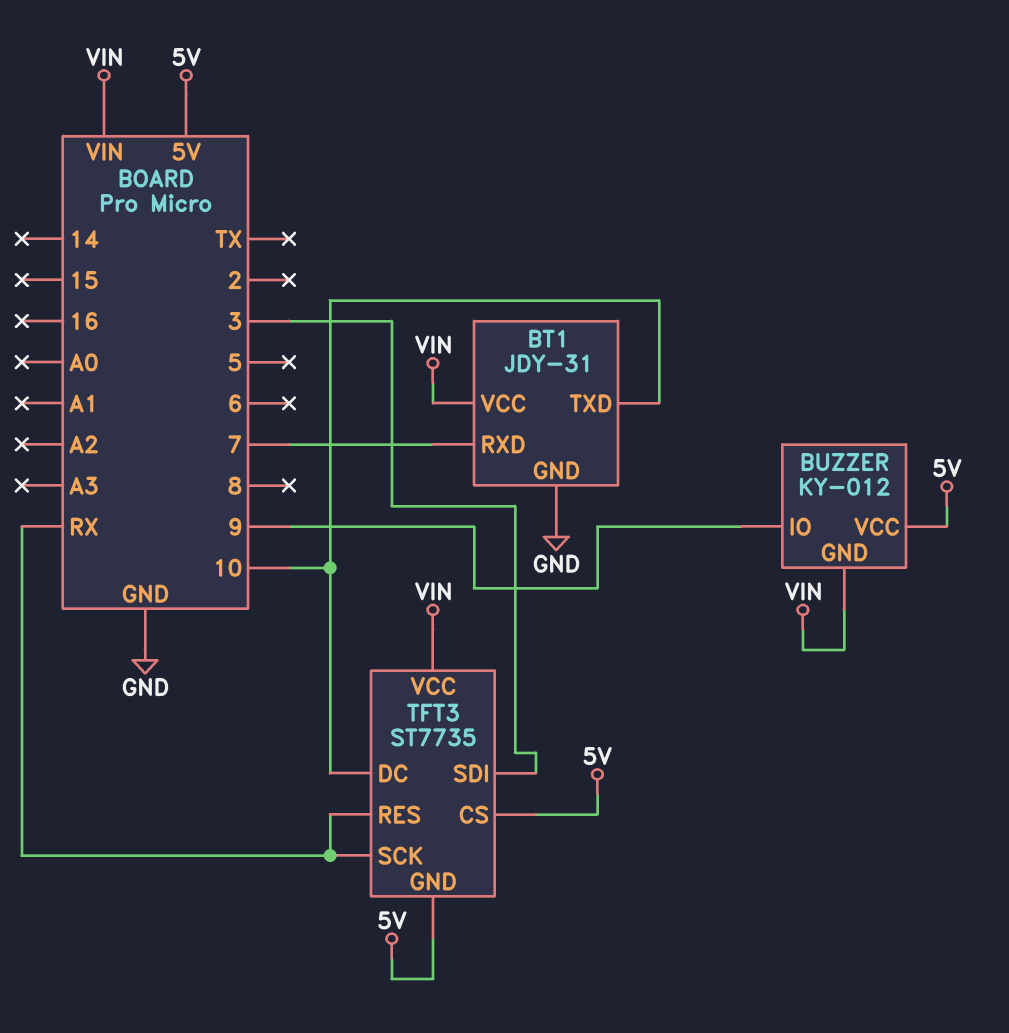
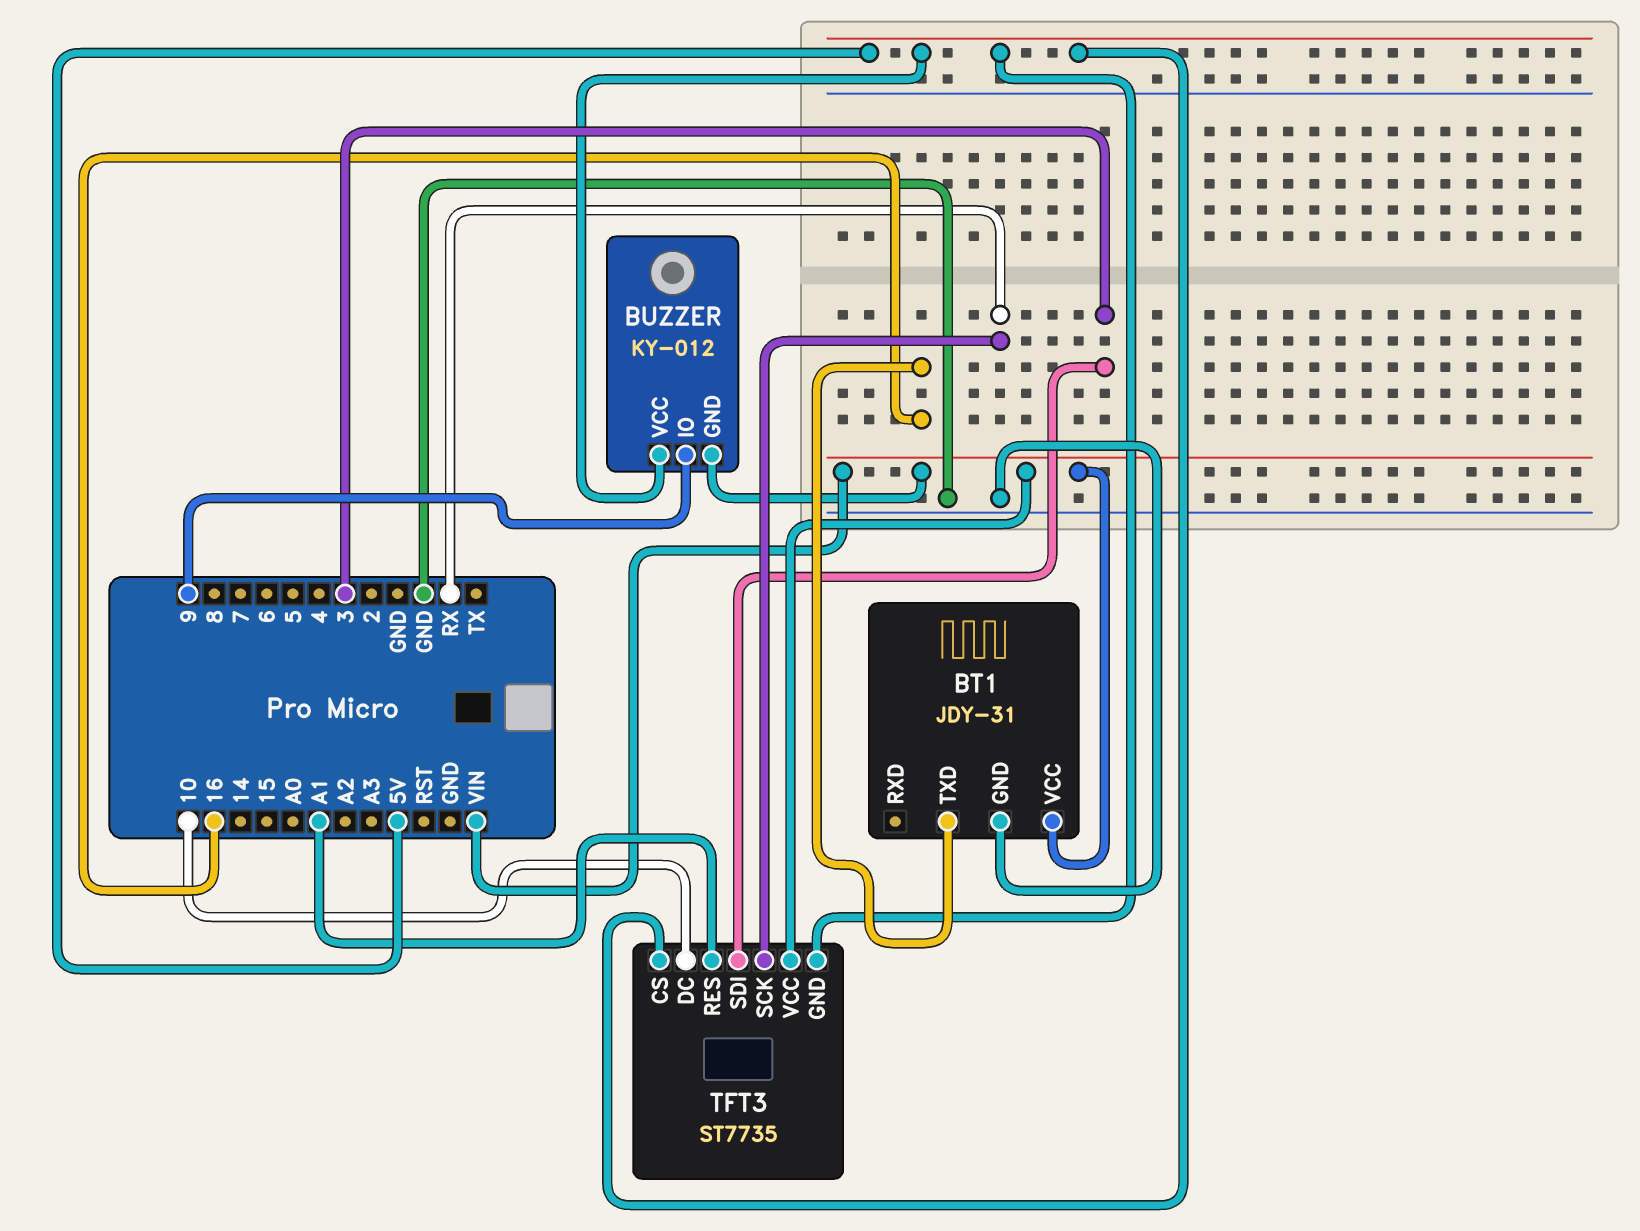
BT1 pin RXD: 7 -> none
BT1 pin TXD: 10 -> 16
TFT3 pin RES: RX -> A1

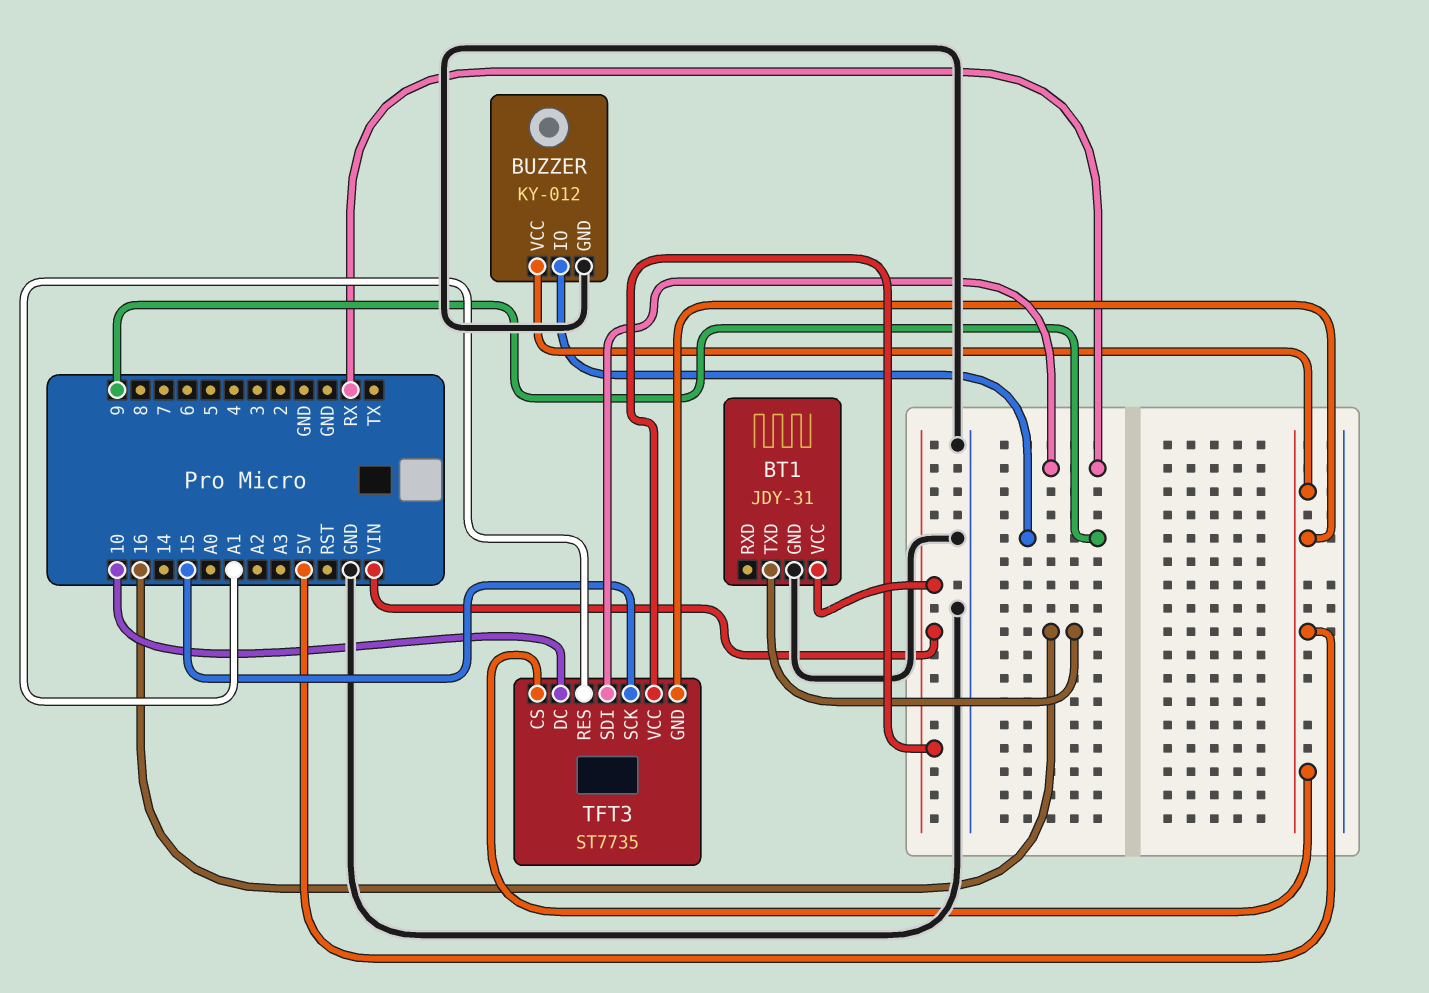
BUZZER pin GND: VIN -> GND
TFT3 pin SCK: RX -> 15
TFT3 pin SDI: 3 -> RX

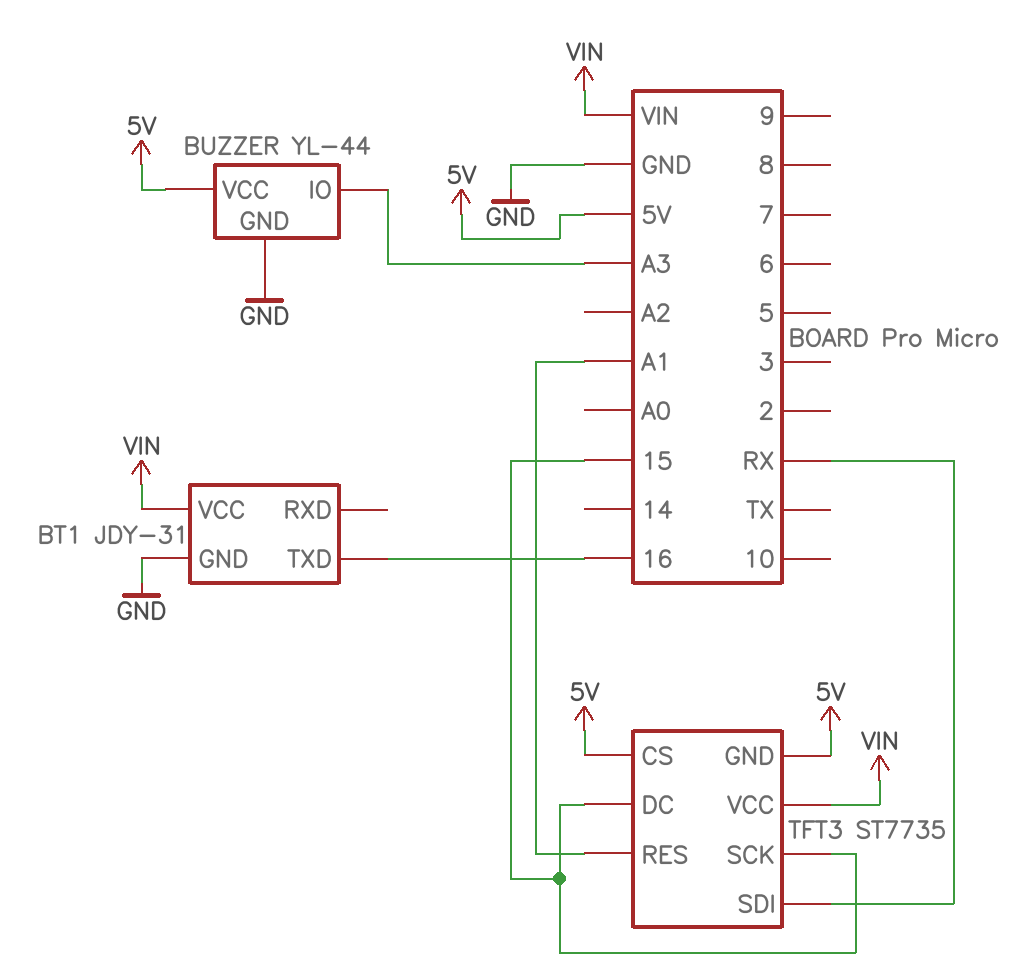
BUZZER: KY-012 -> YL-44
BUZZER pin IO: 9 -> A3
TFT3 pin DC: 10 -> 15

